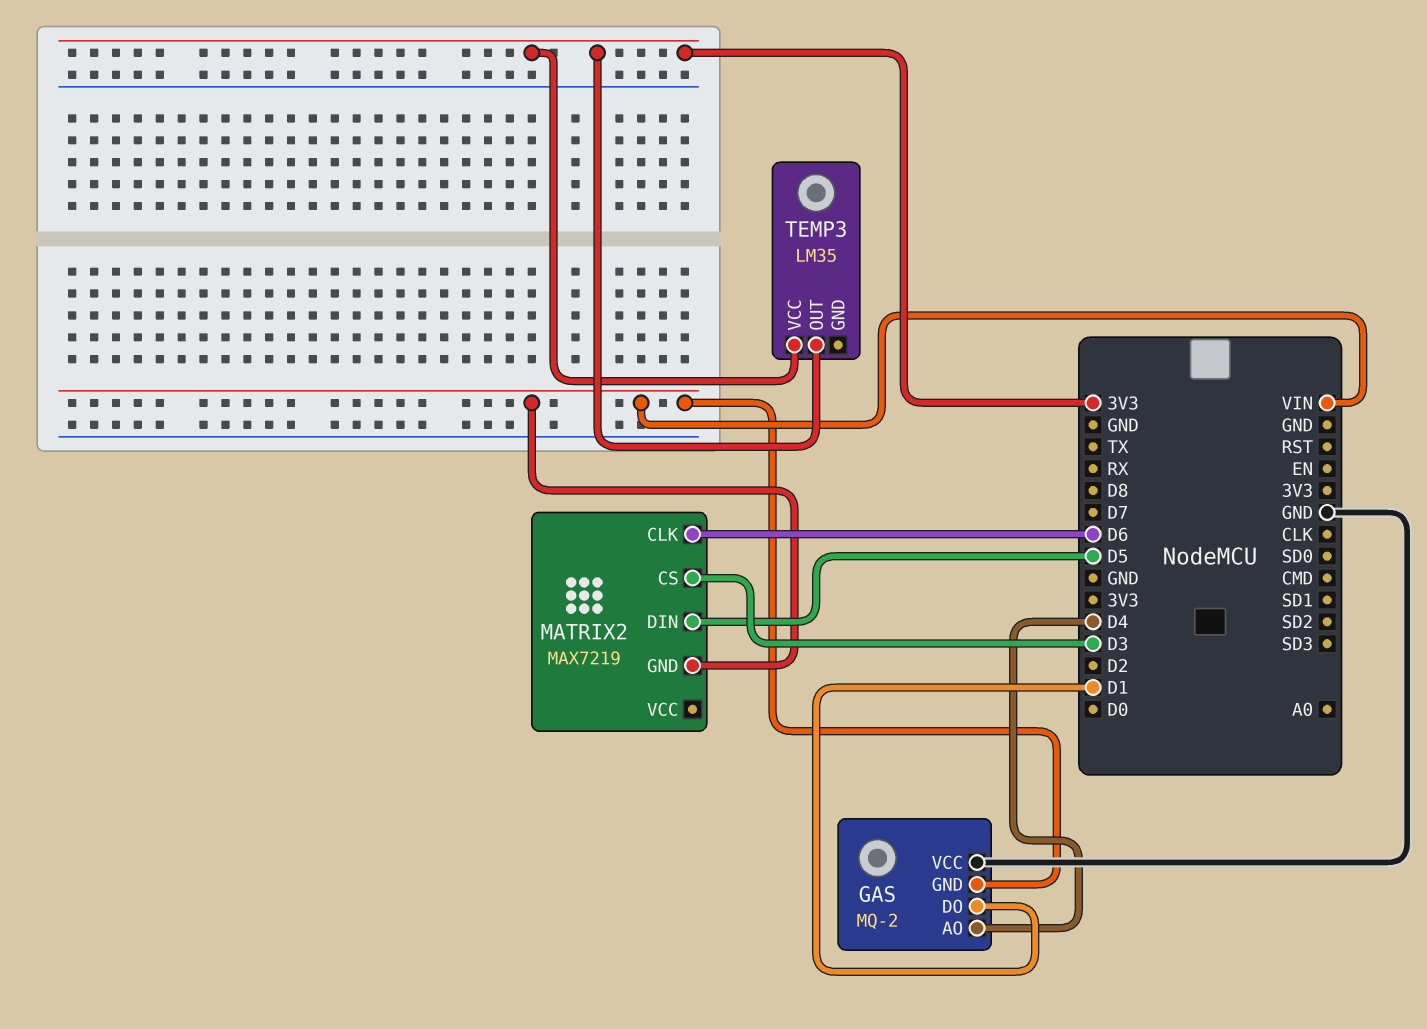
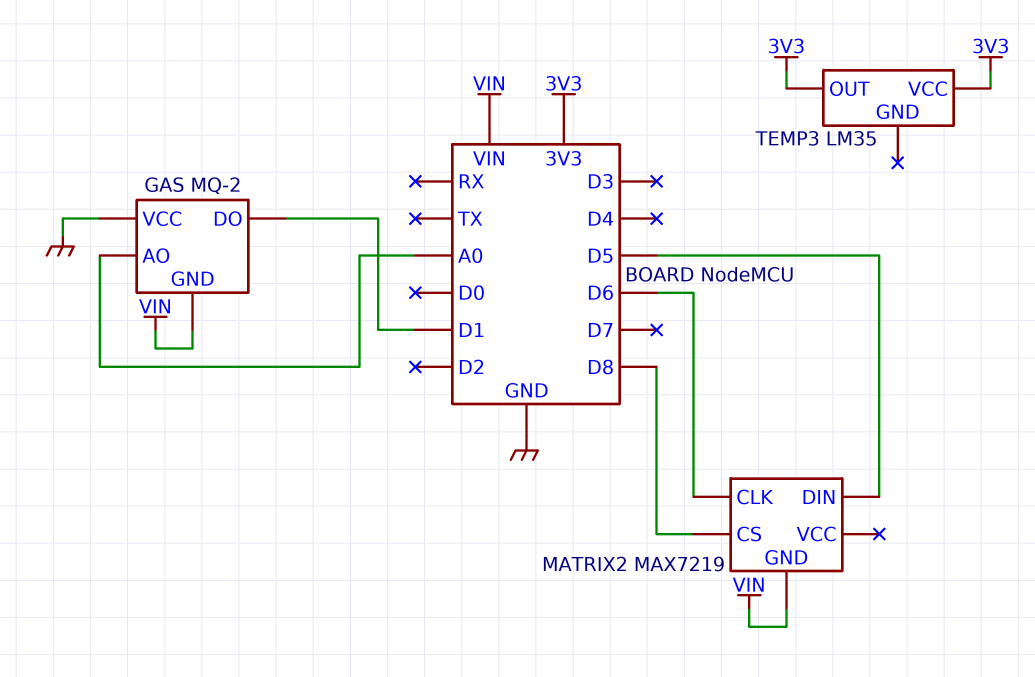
GAS pin AO: D4 -> A0
MATRIX2 pin CS: D3 -> D8

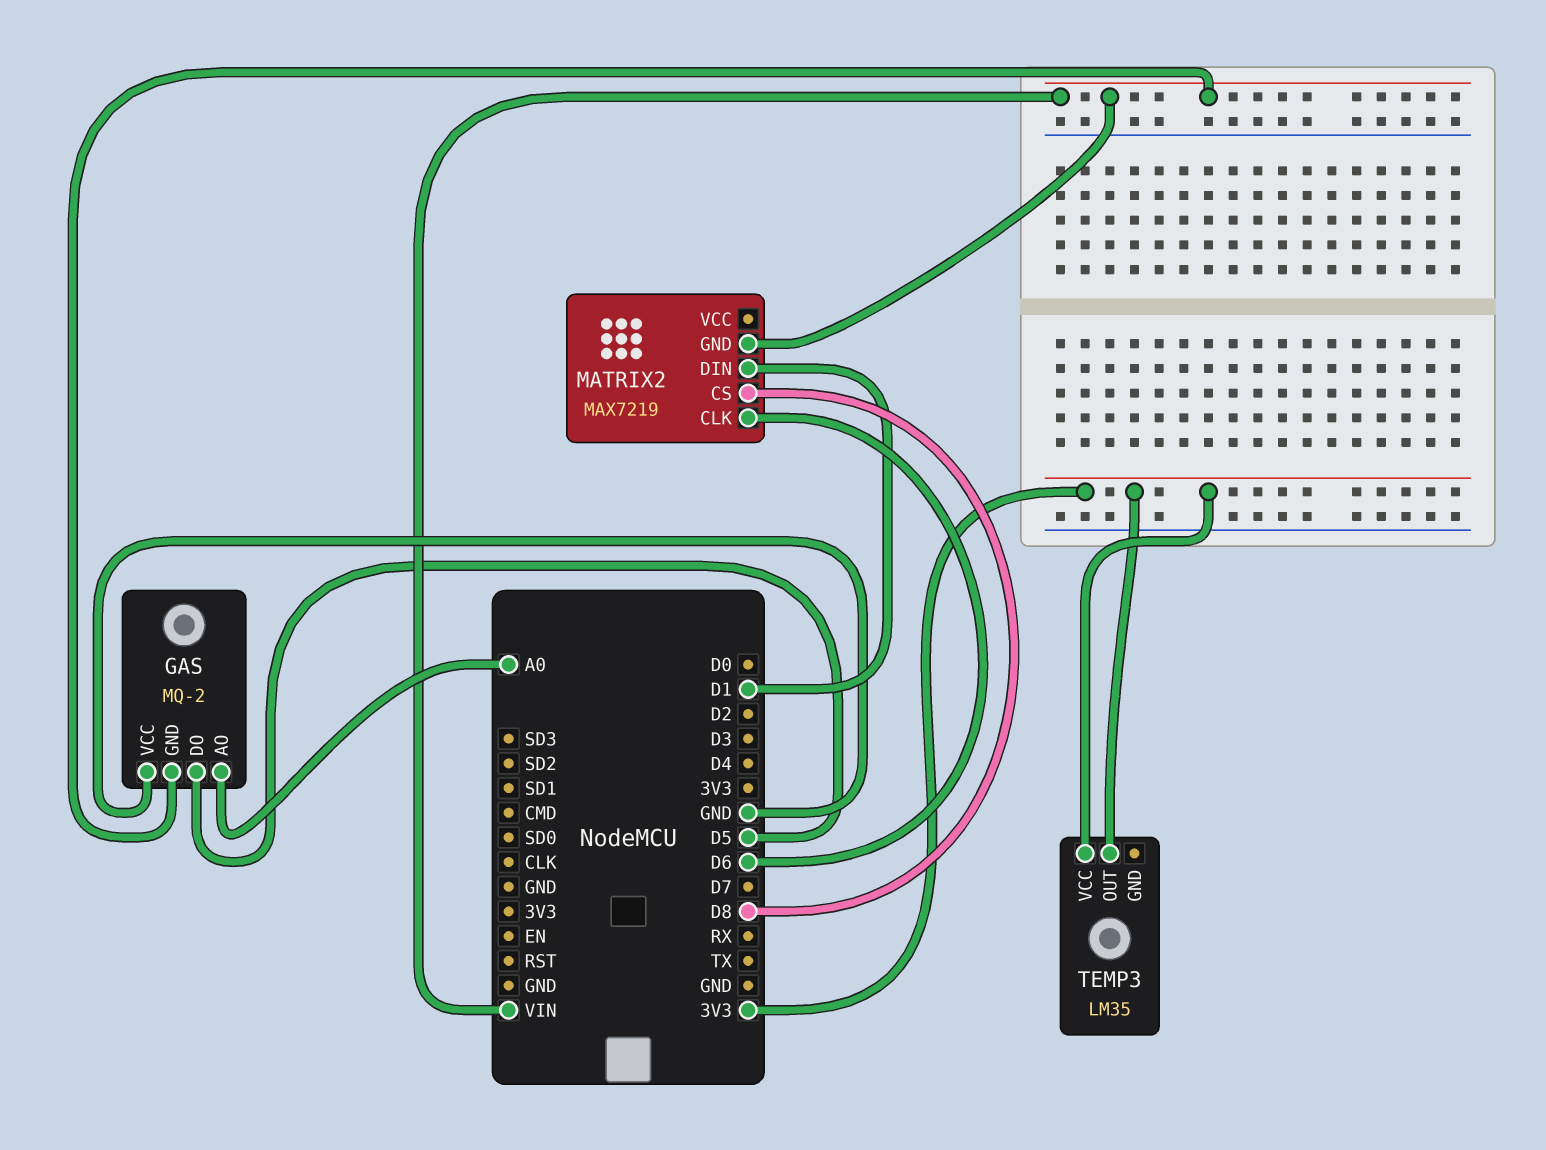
GAS pin DO: D1 -> D5
MATRIX2 pin DIN: D5 -> D1

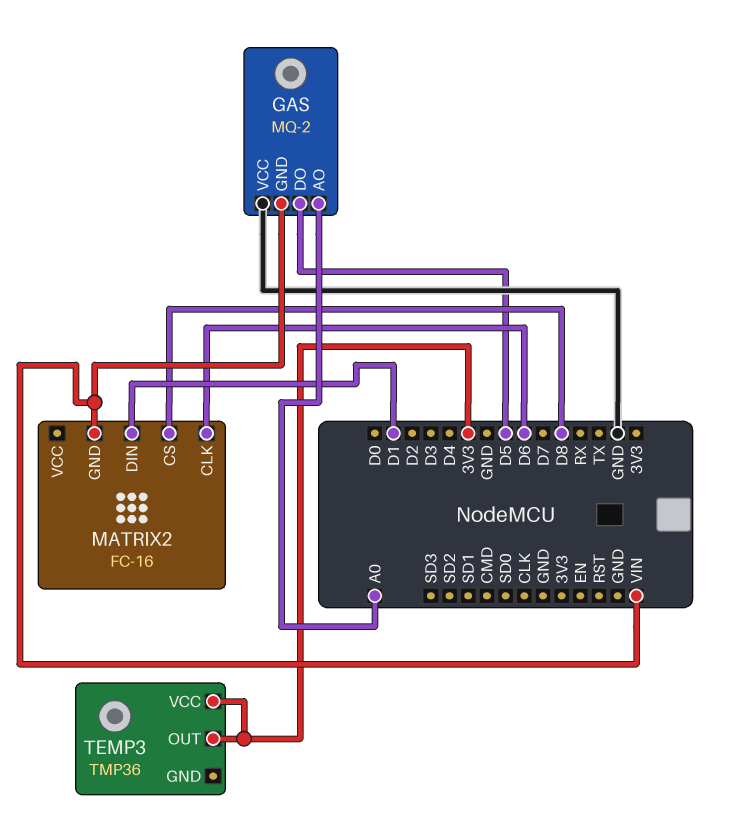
MATRIX2: MAX7219 -> FC-16
TEMP3: LM35 -> TMP36

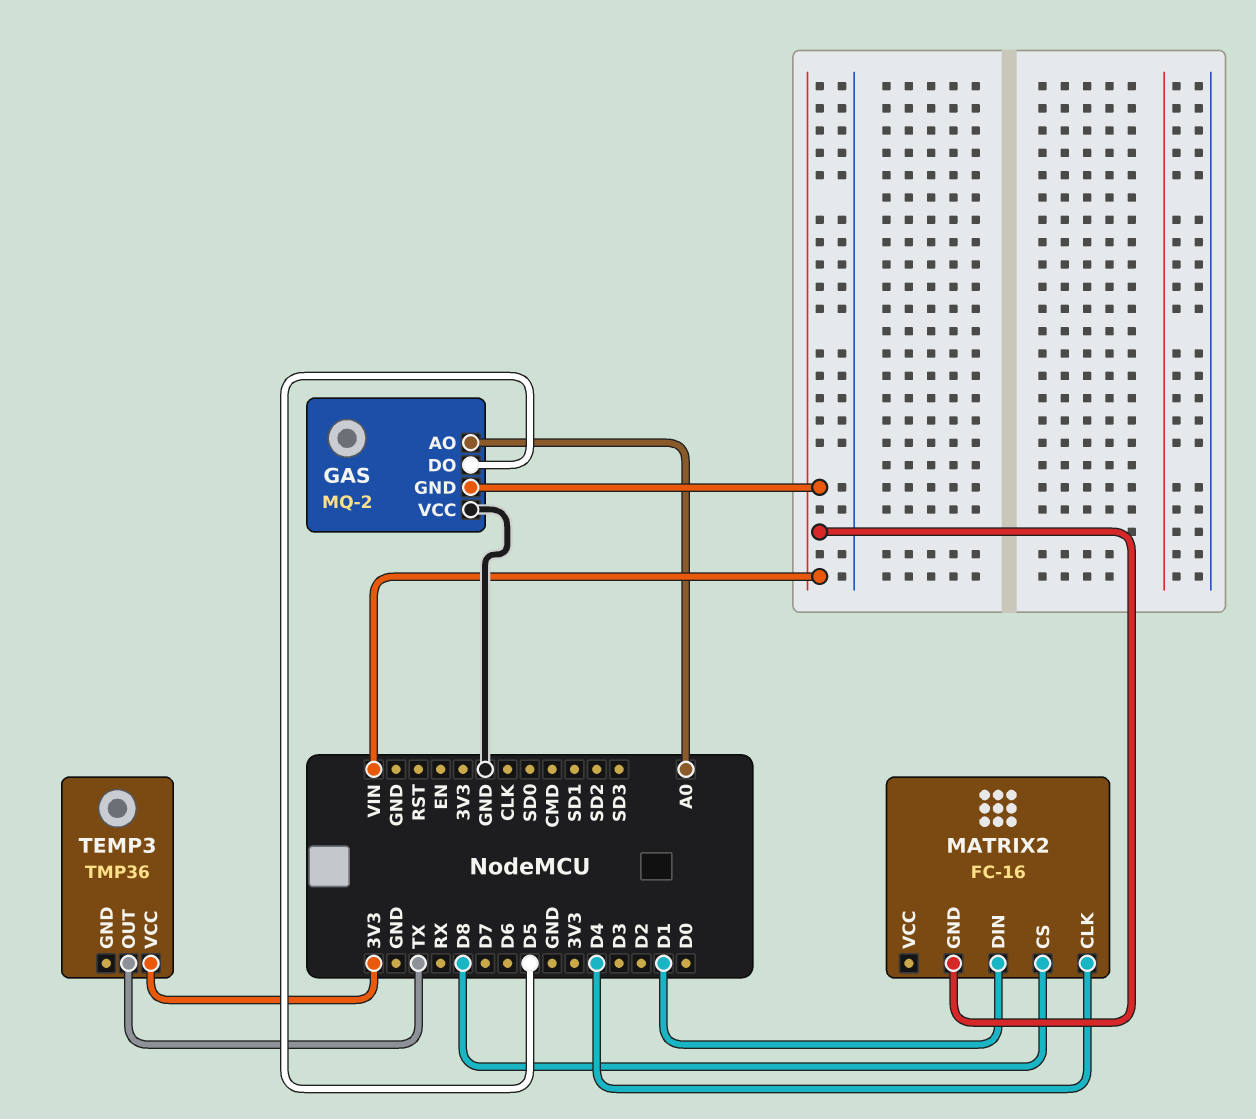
MATRIX2 pin CLK: D6 -> D4
TEMP3 pin OUT: 3V3 -> TX

